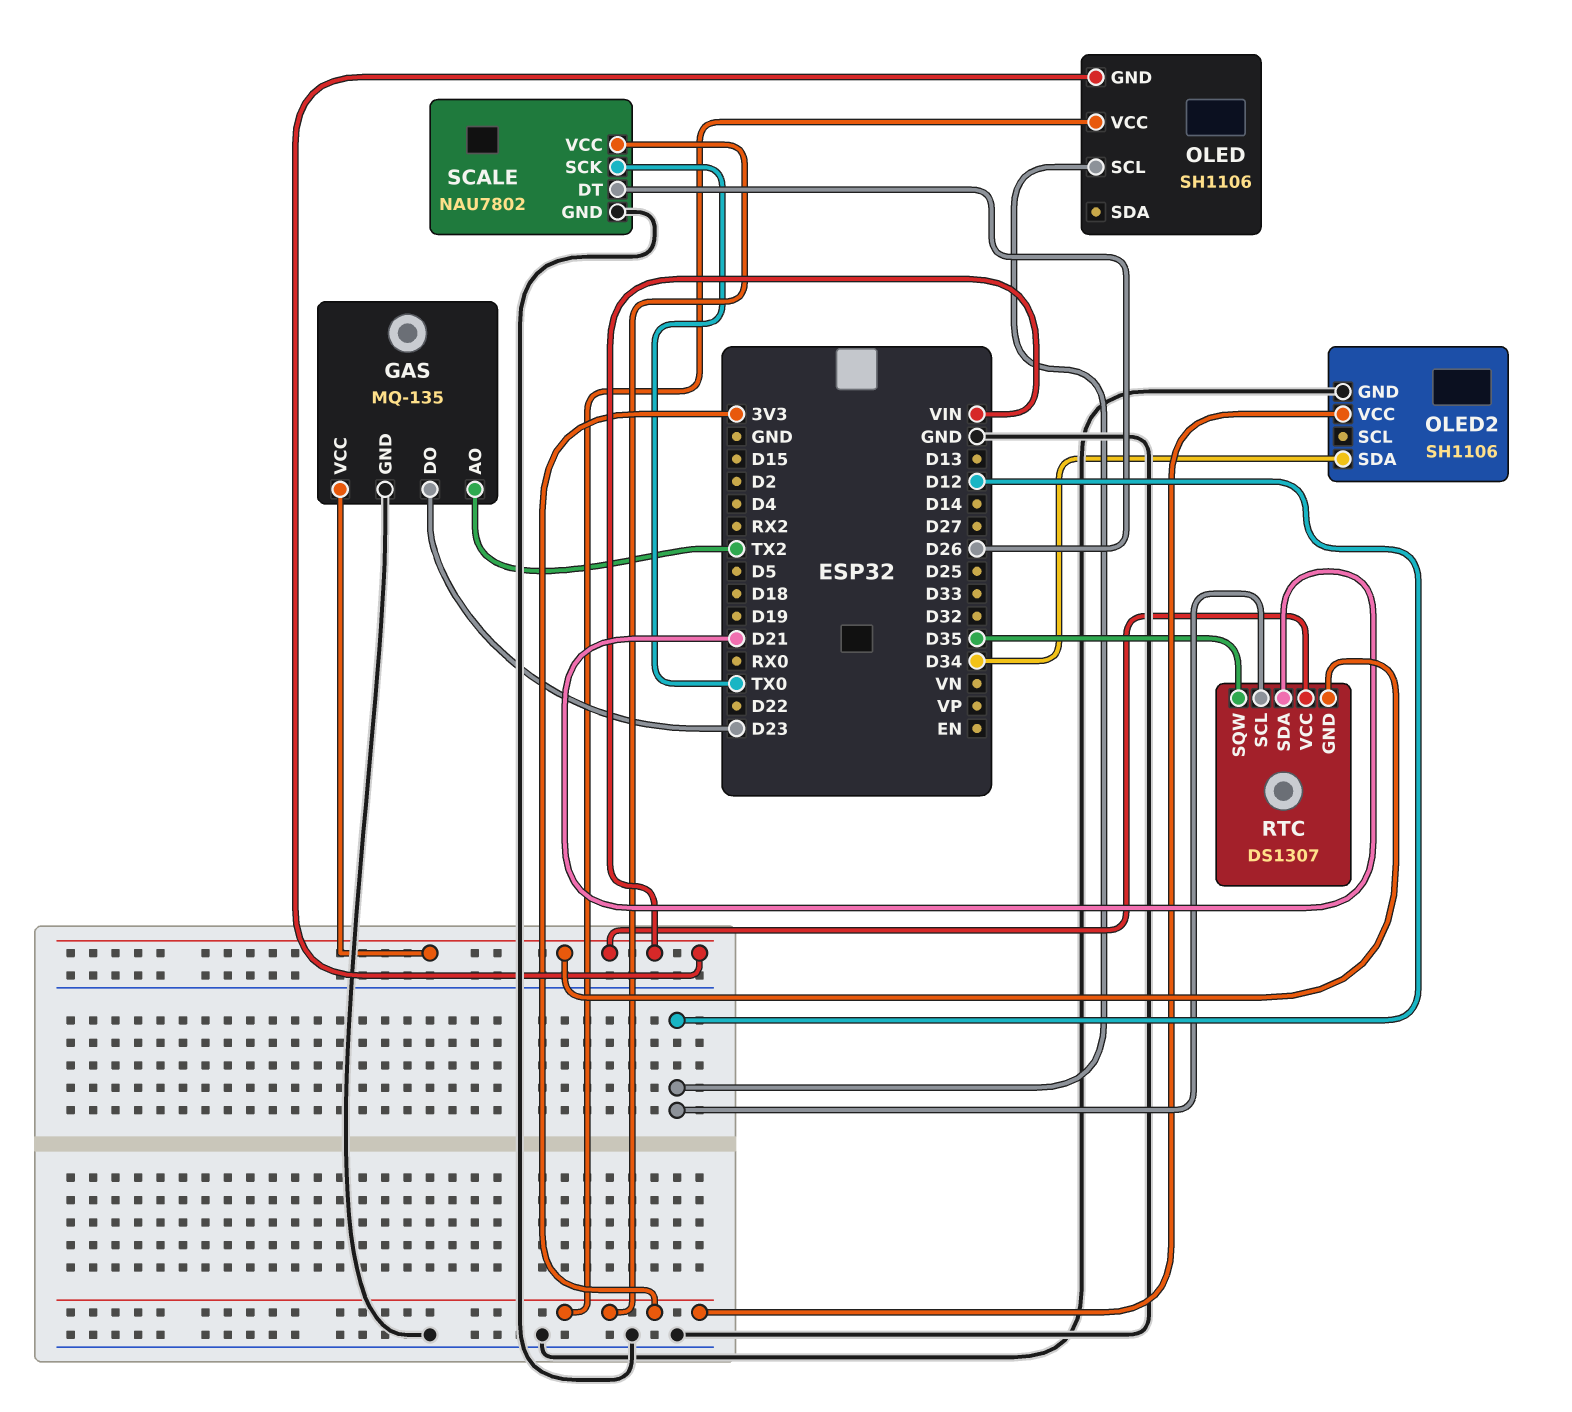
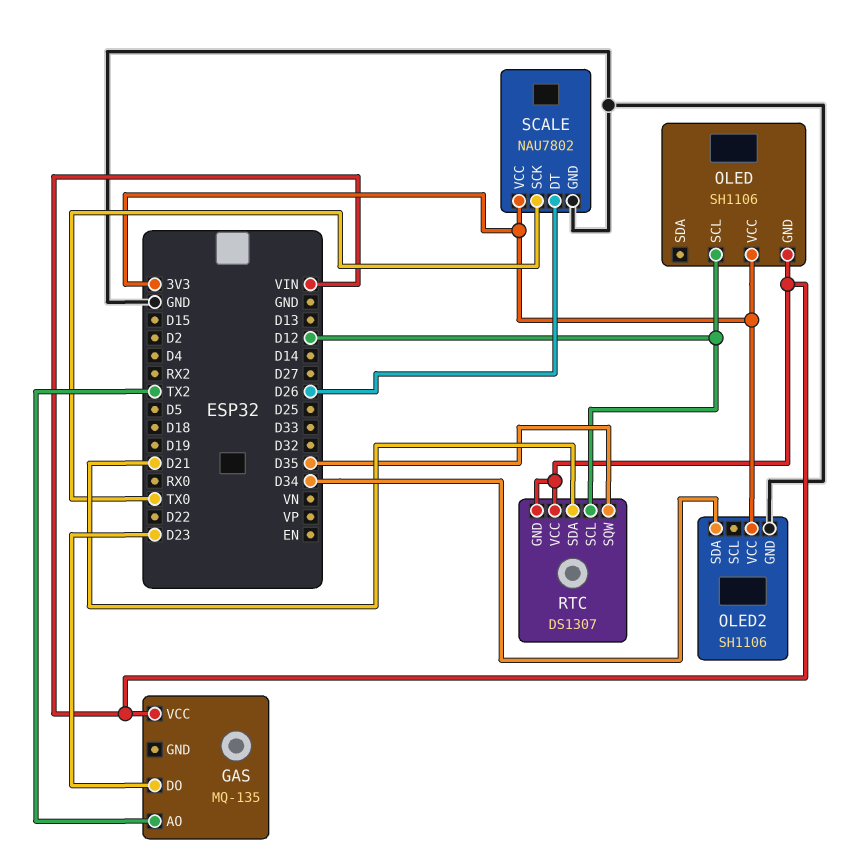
GAS pin GND: GND -> none

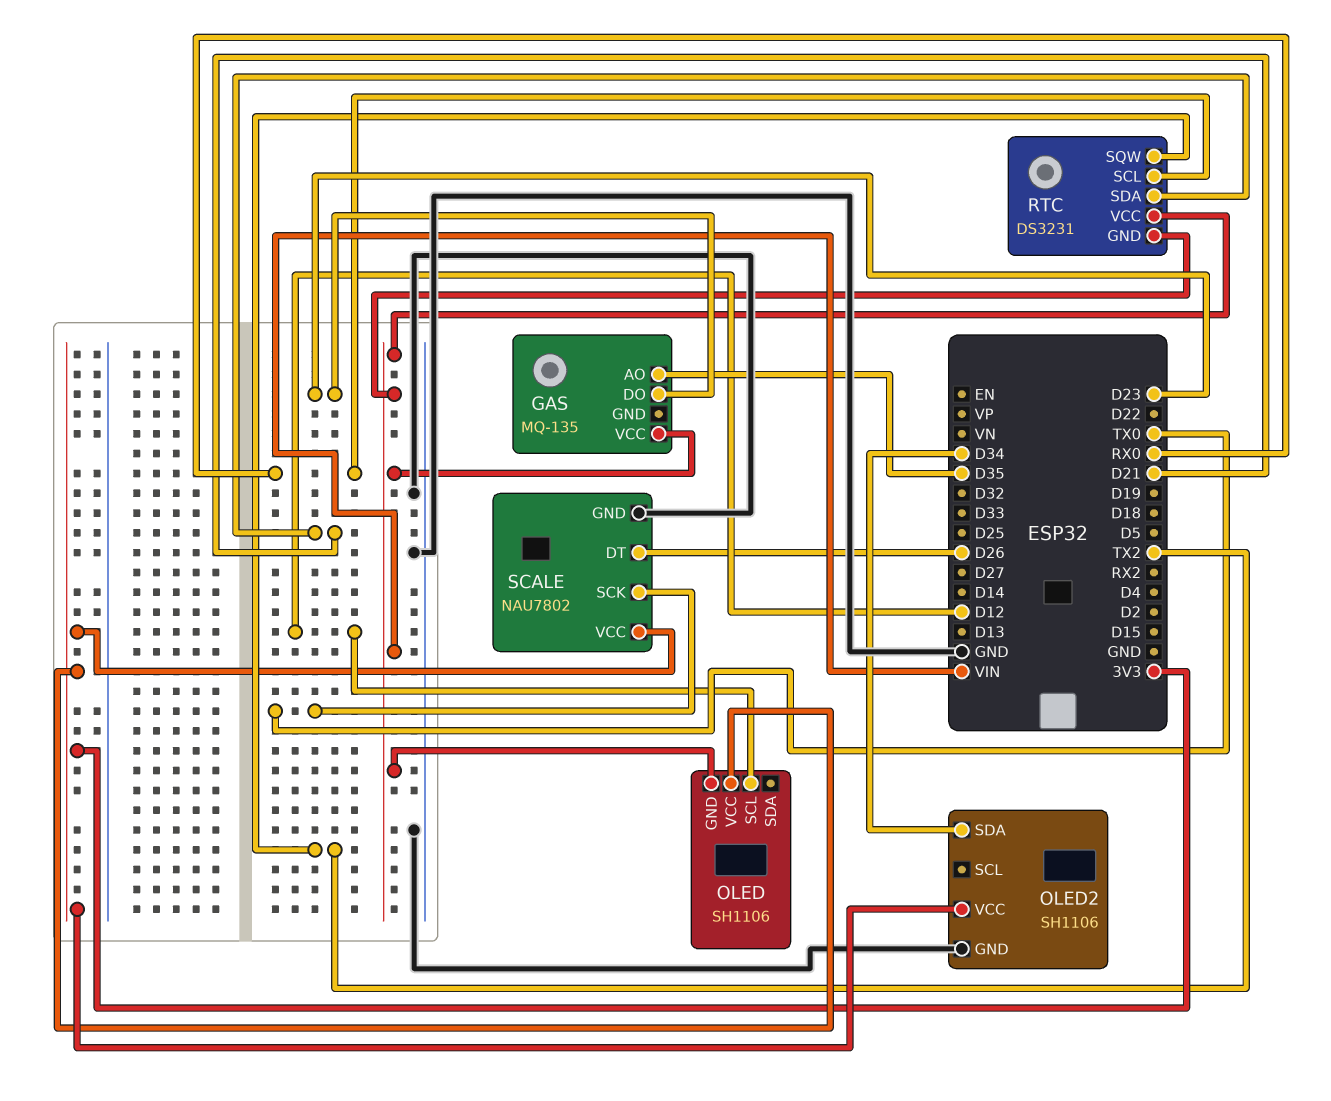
GAS pin AO: TX2 -> D35
RTC: DS1307 -> DS3231
RTC pin SCL: D12 -> RX0
RTC pin SQW: D35 -> TX2

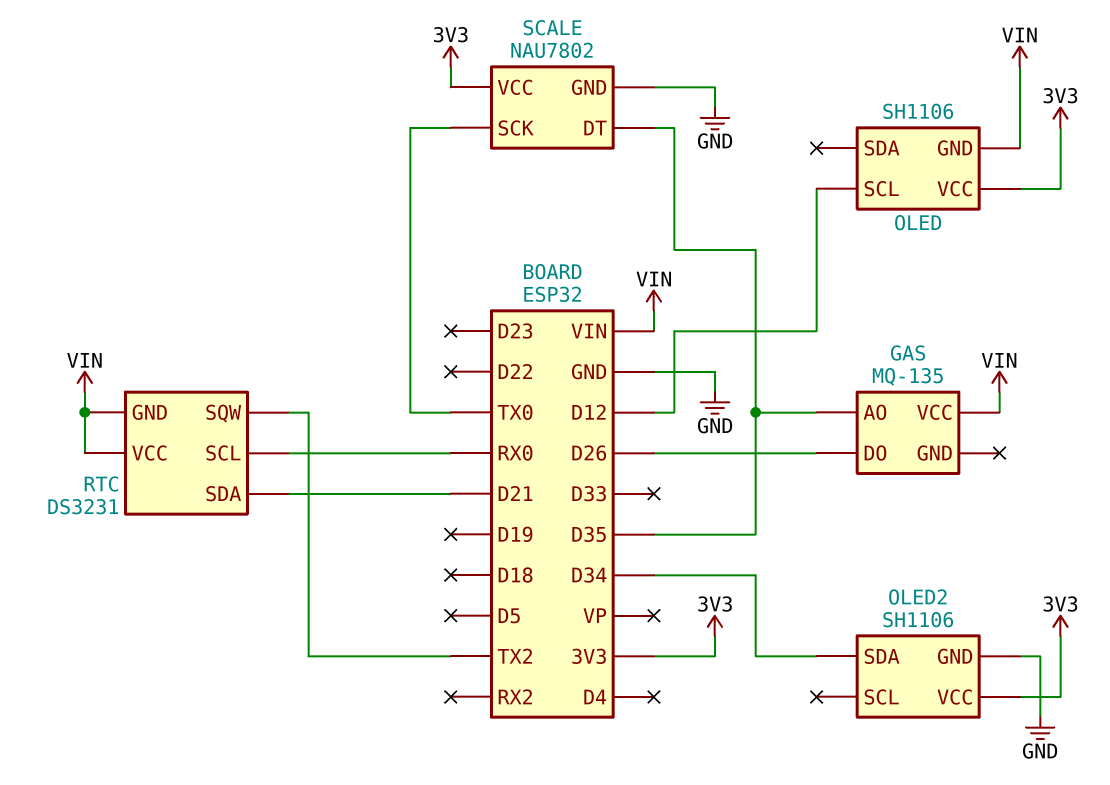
GAS pin DO: D23 -> D26
SCALE pin DT: D26 -> D35

